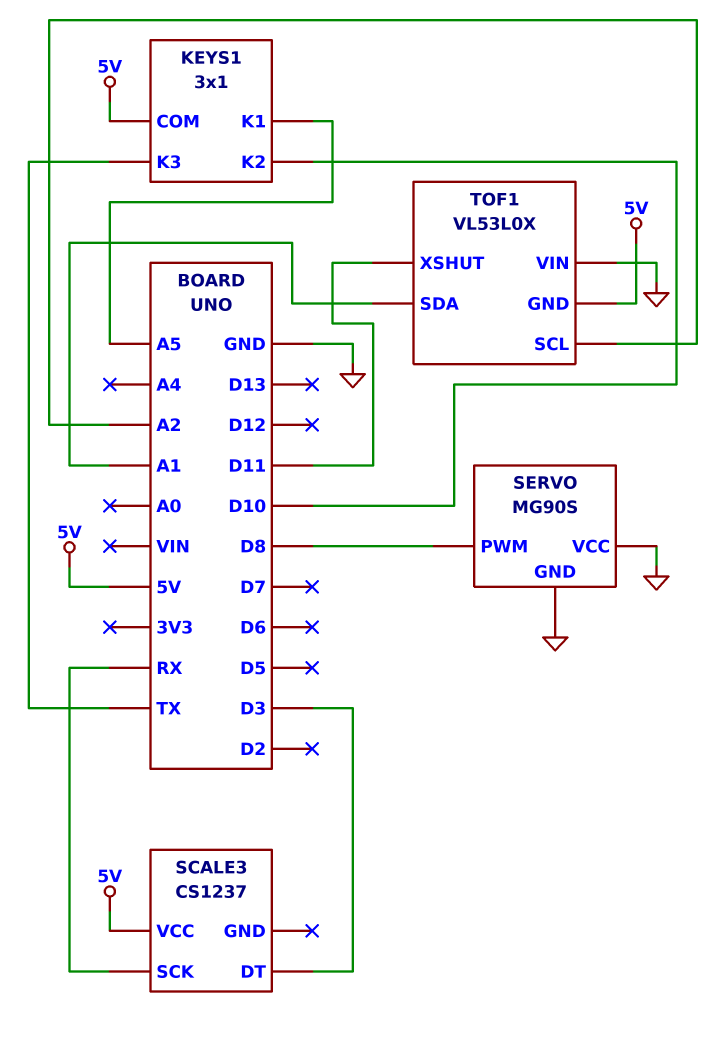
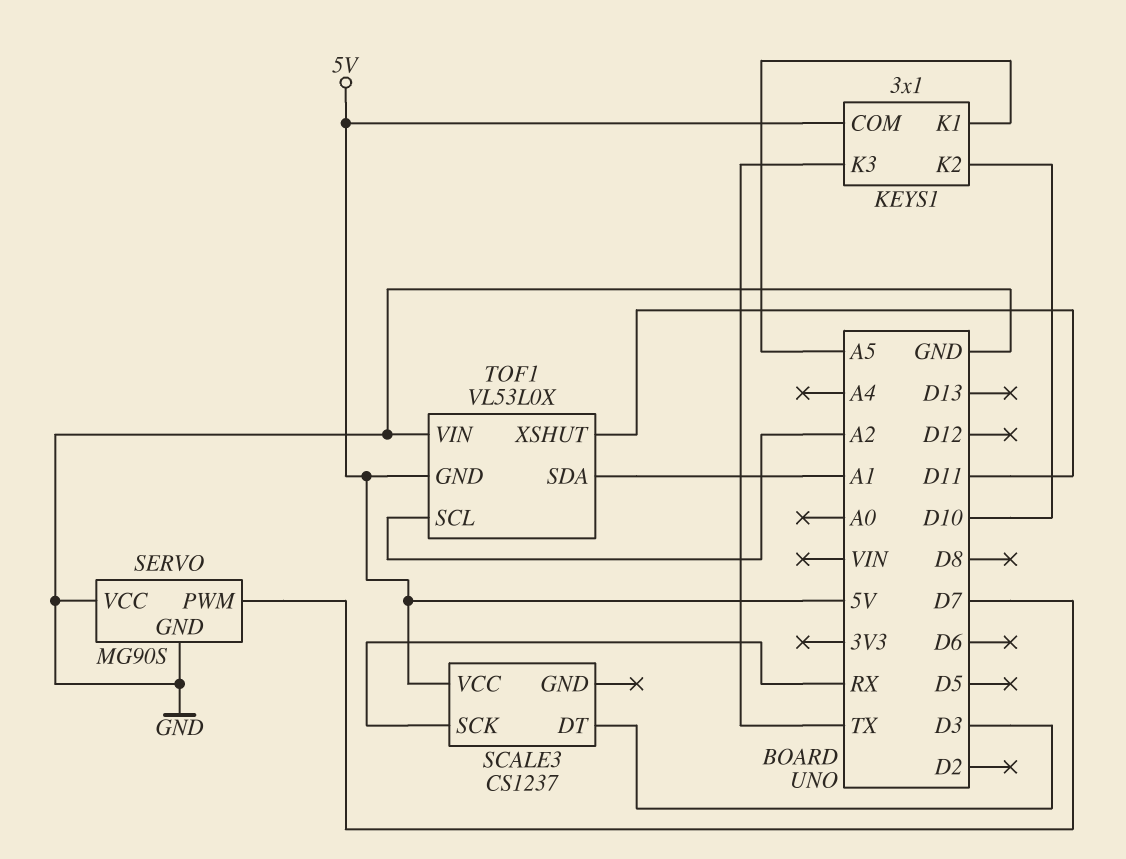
SERVO pin PWM: D8 -> D7

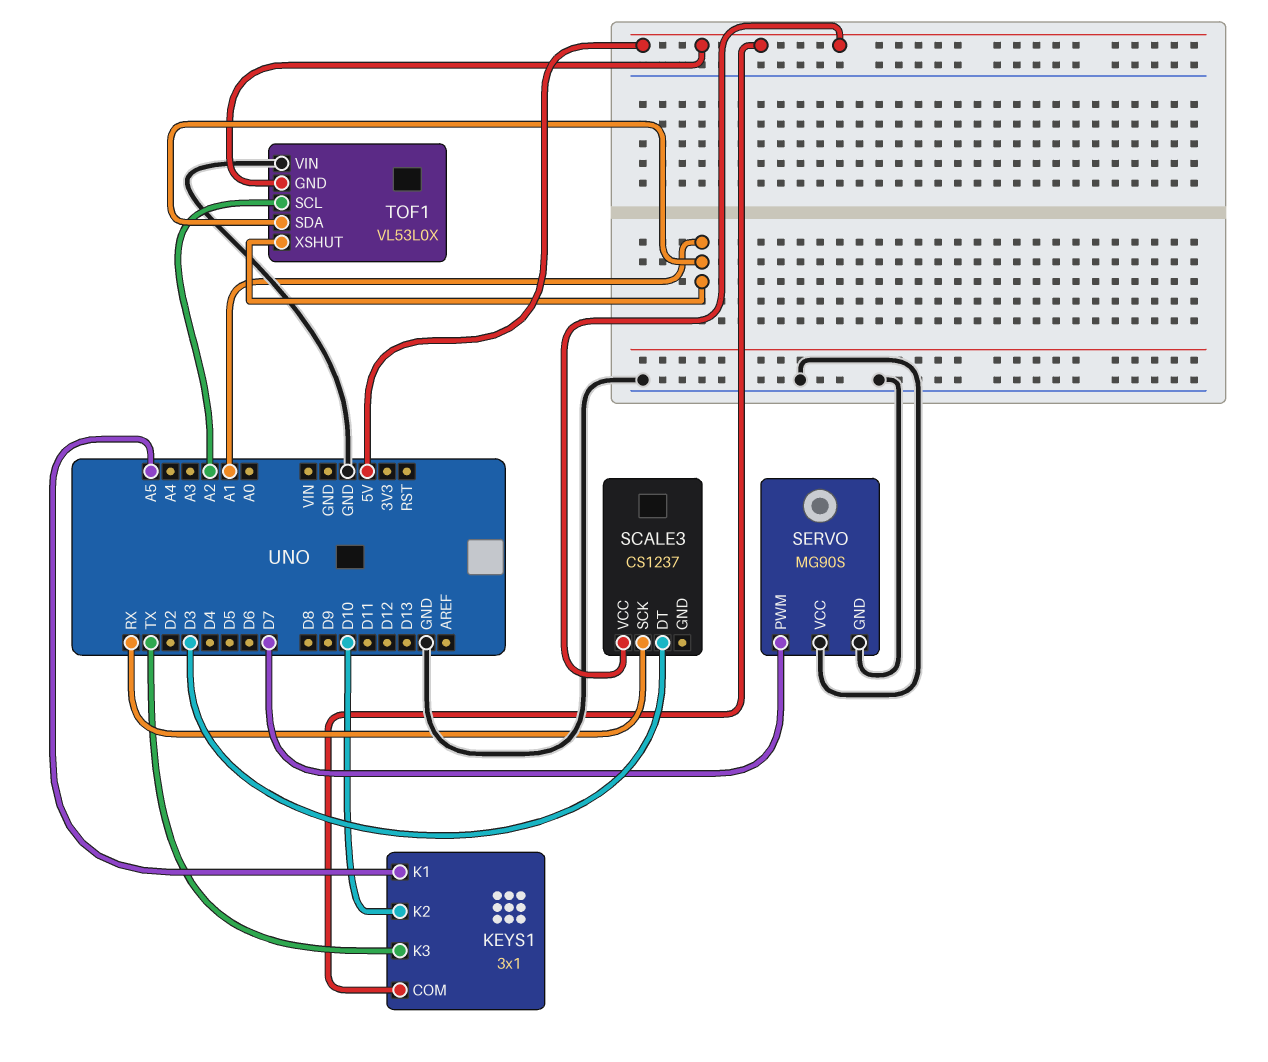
TOF1 pin XSHUT: D11 -> A1

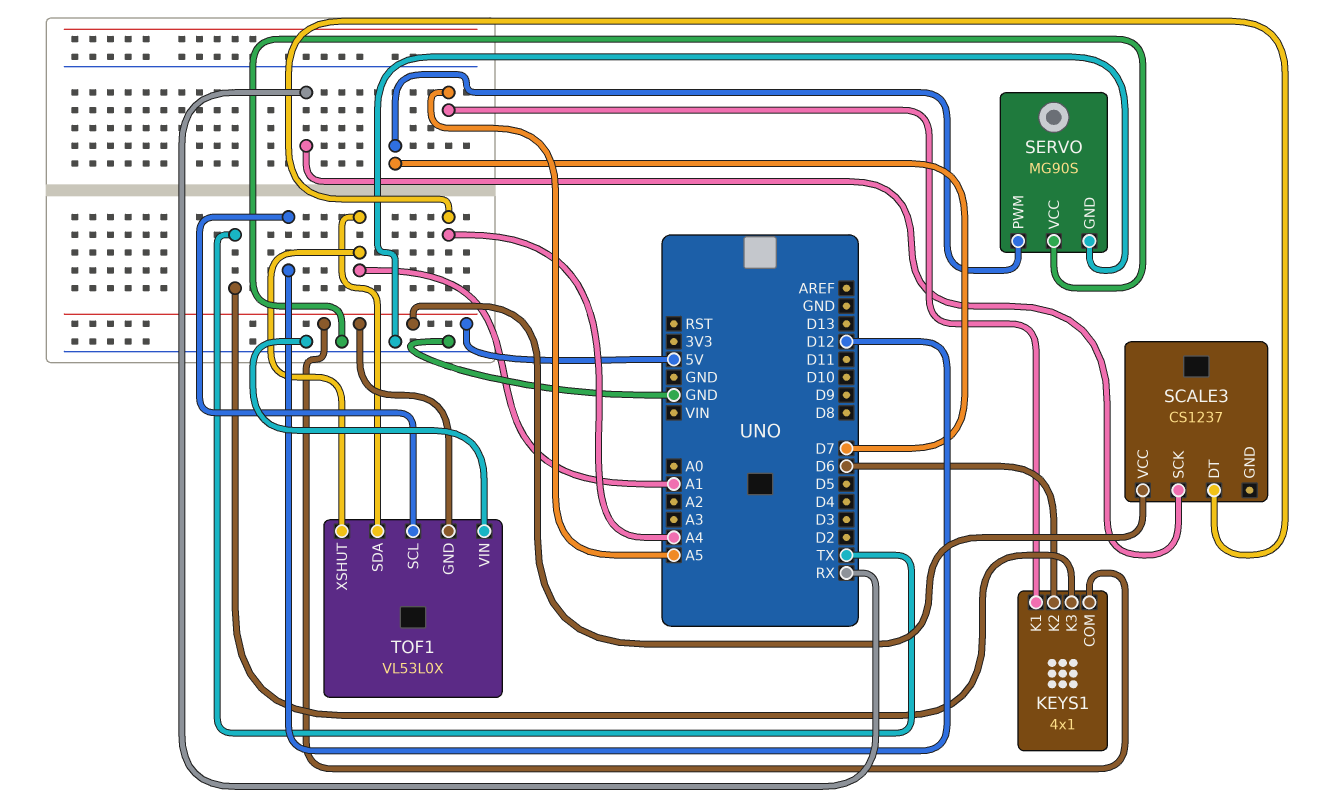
KEYS1: 3x1 -> 4x1
KEYS1 pin K2: D10 -> D6
SCALE3 pin DT: D3 -> A4
TOF1 pin SCL: A2 -> D12

